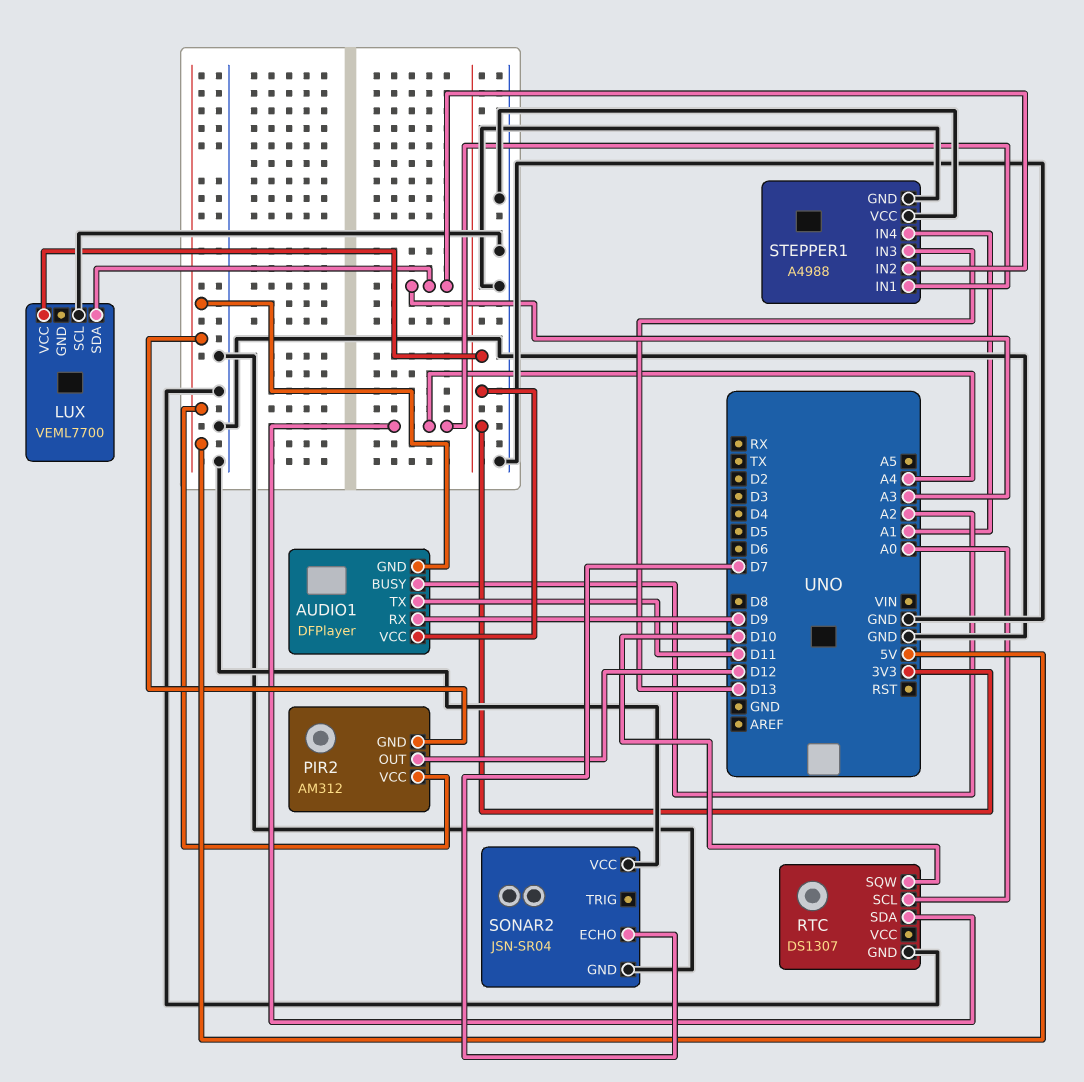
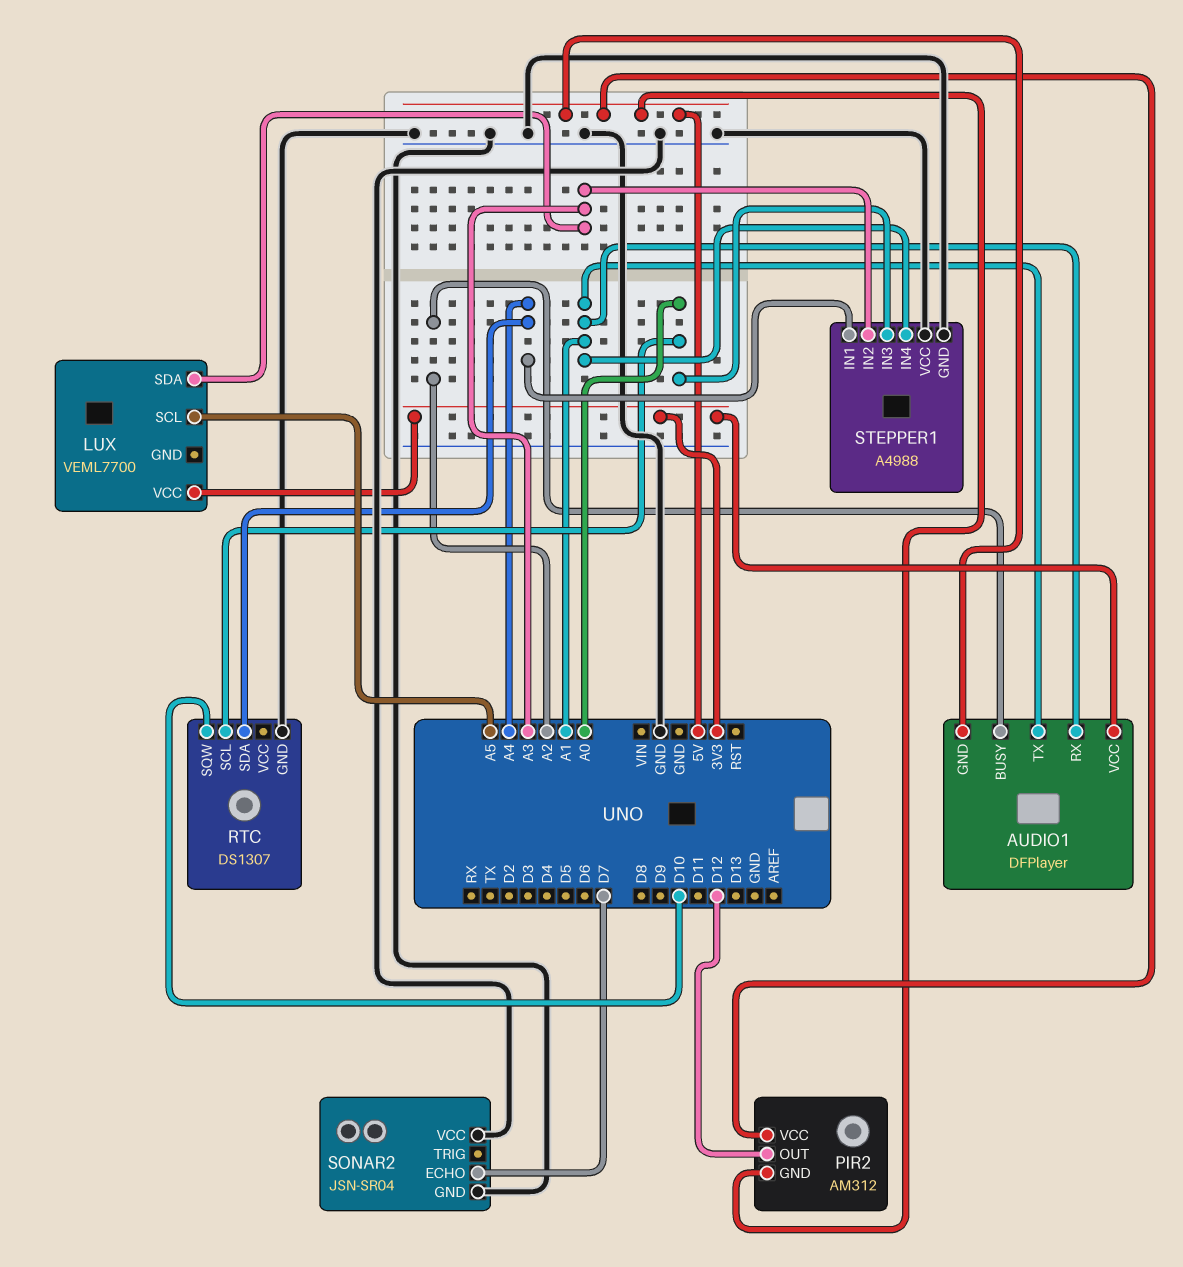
AUDIO1 pin RX: D9 -> A1
AUDIO1 pin TX: D11 -> A1
LUX pin SCL: GND -> A5
STEPPER1 pin IN3: D13 -> A0

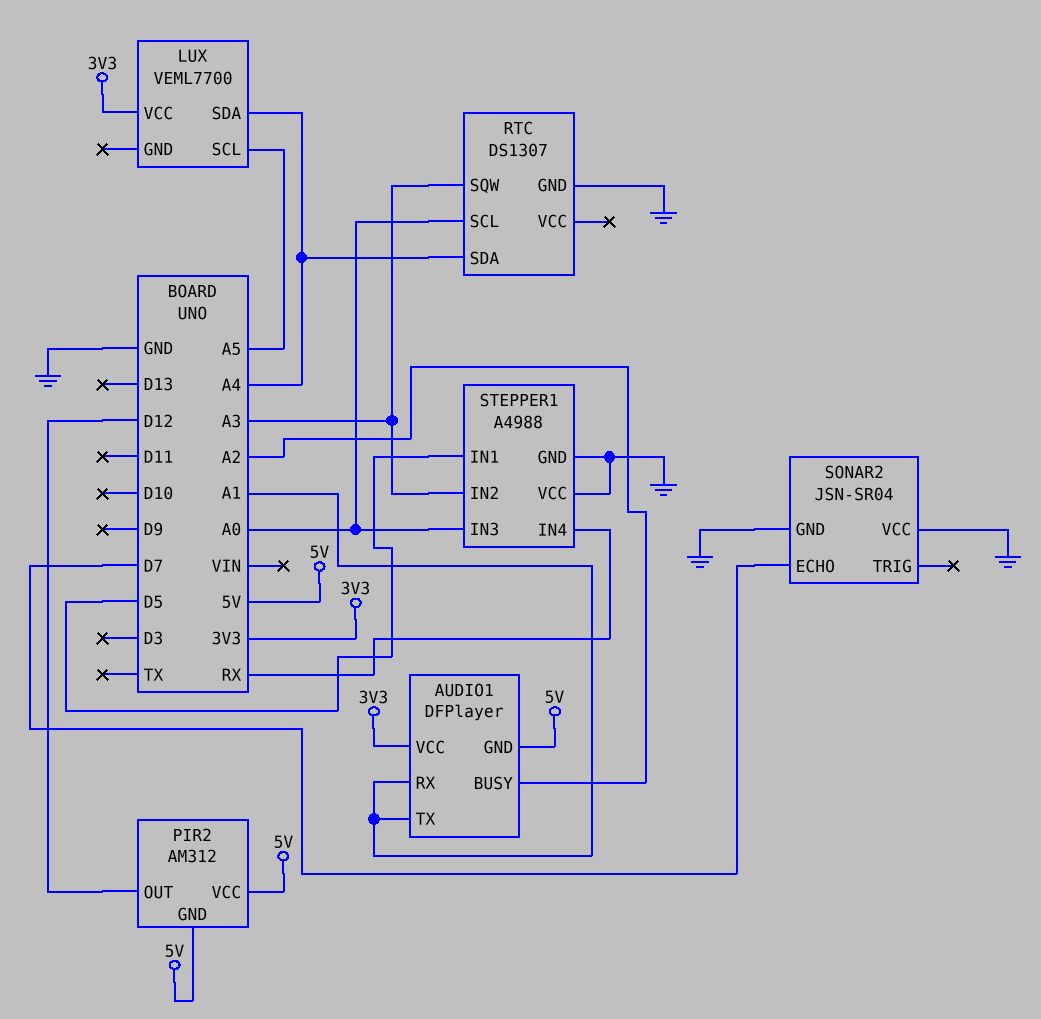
LUX pin SDA: A3 -> A4
RTC pin SQW: D10 -> A3
STEPPER1 pin IN1: A4 -> D5
STEPPER1 pin IN4: A1 -> RX

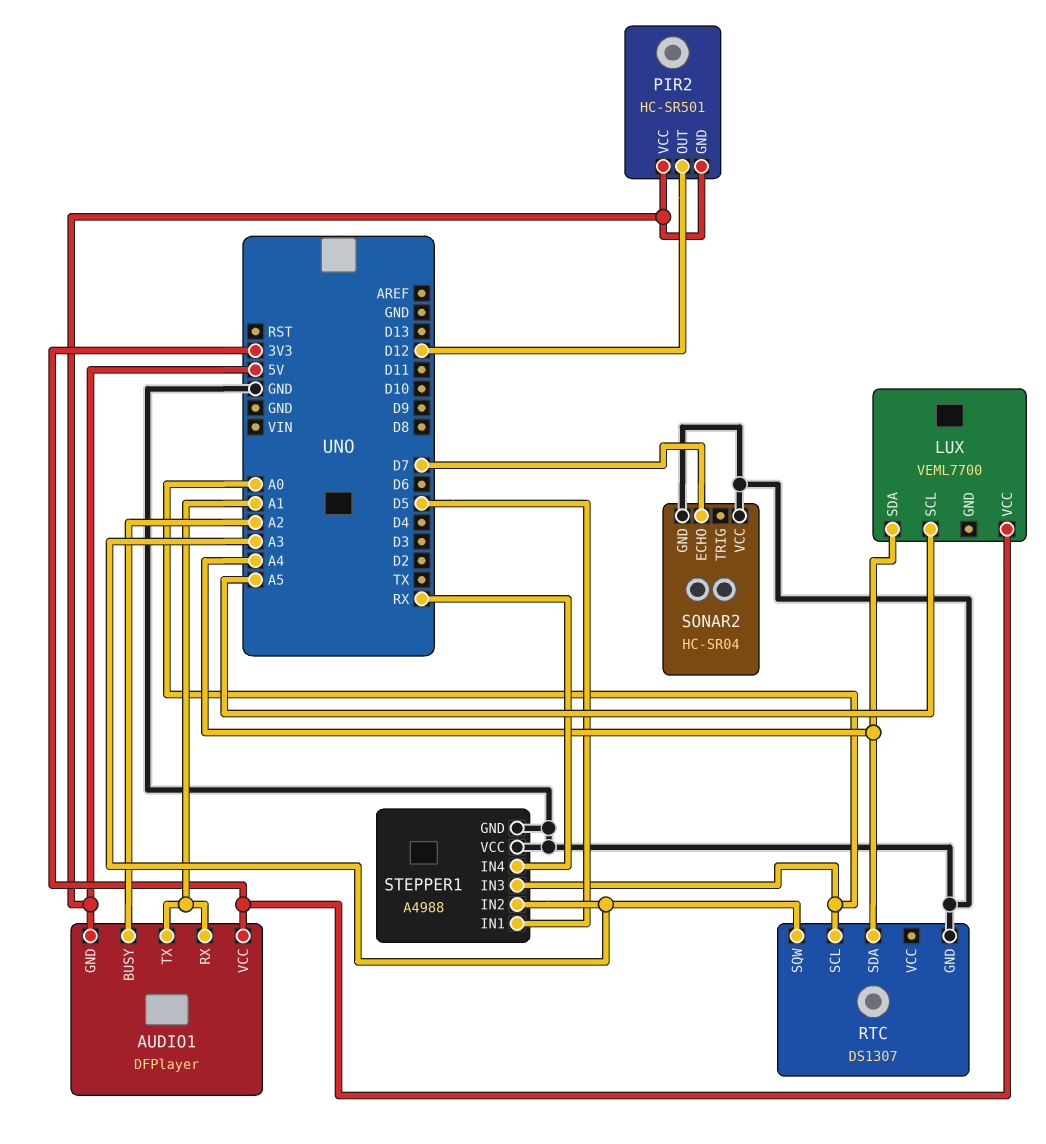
PIR2: AM312 -> HC-SR501
SONAR2: JSN-SR04 -> HC-SR04

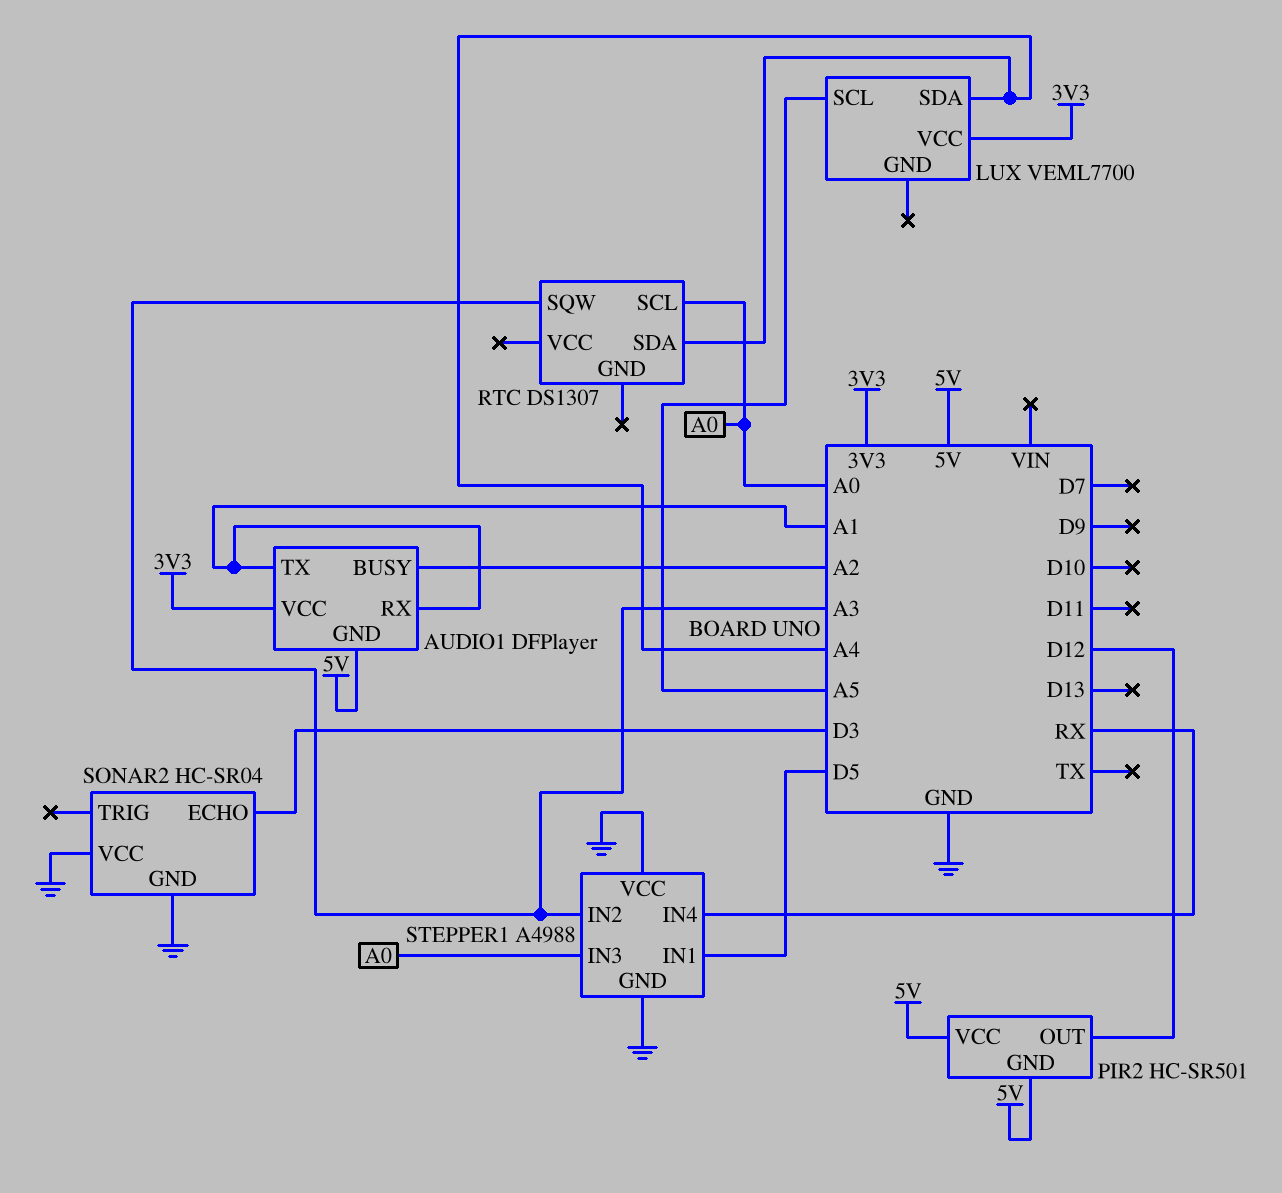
RTC pin GND: GND -> none
SONAR2 pin ECHO: D7 -> D3

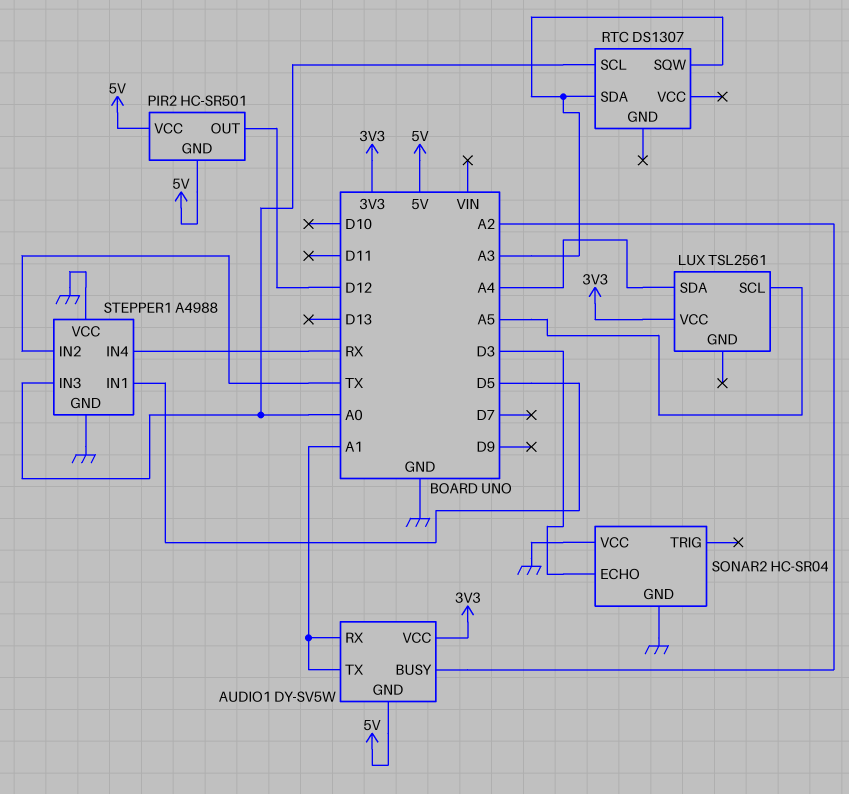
AUDIO1: DFPlayer -> DY-SV5W
LUX: VEML7700 -> TSL2561
RTC pin SDA: A4 -> A3
STEPPER1 pin IN2: A3 -> TX

